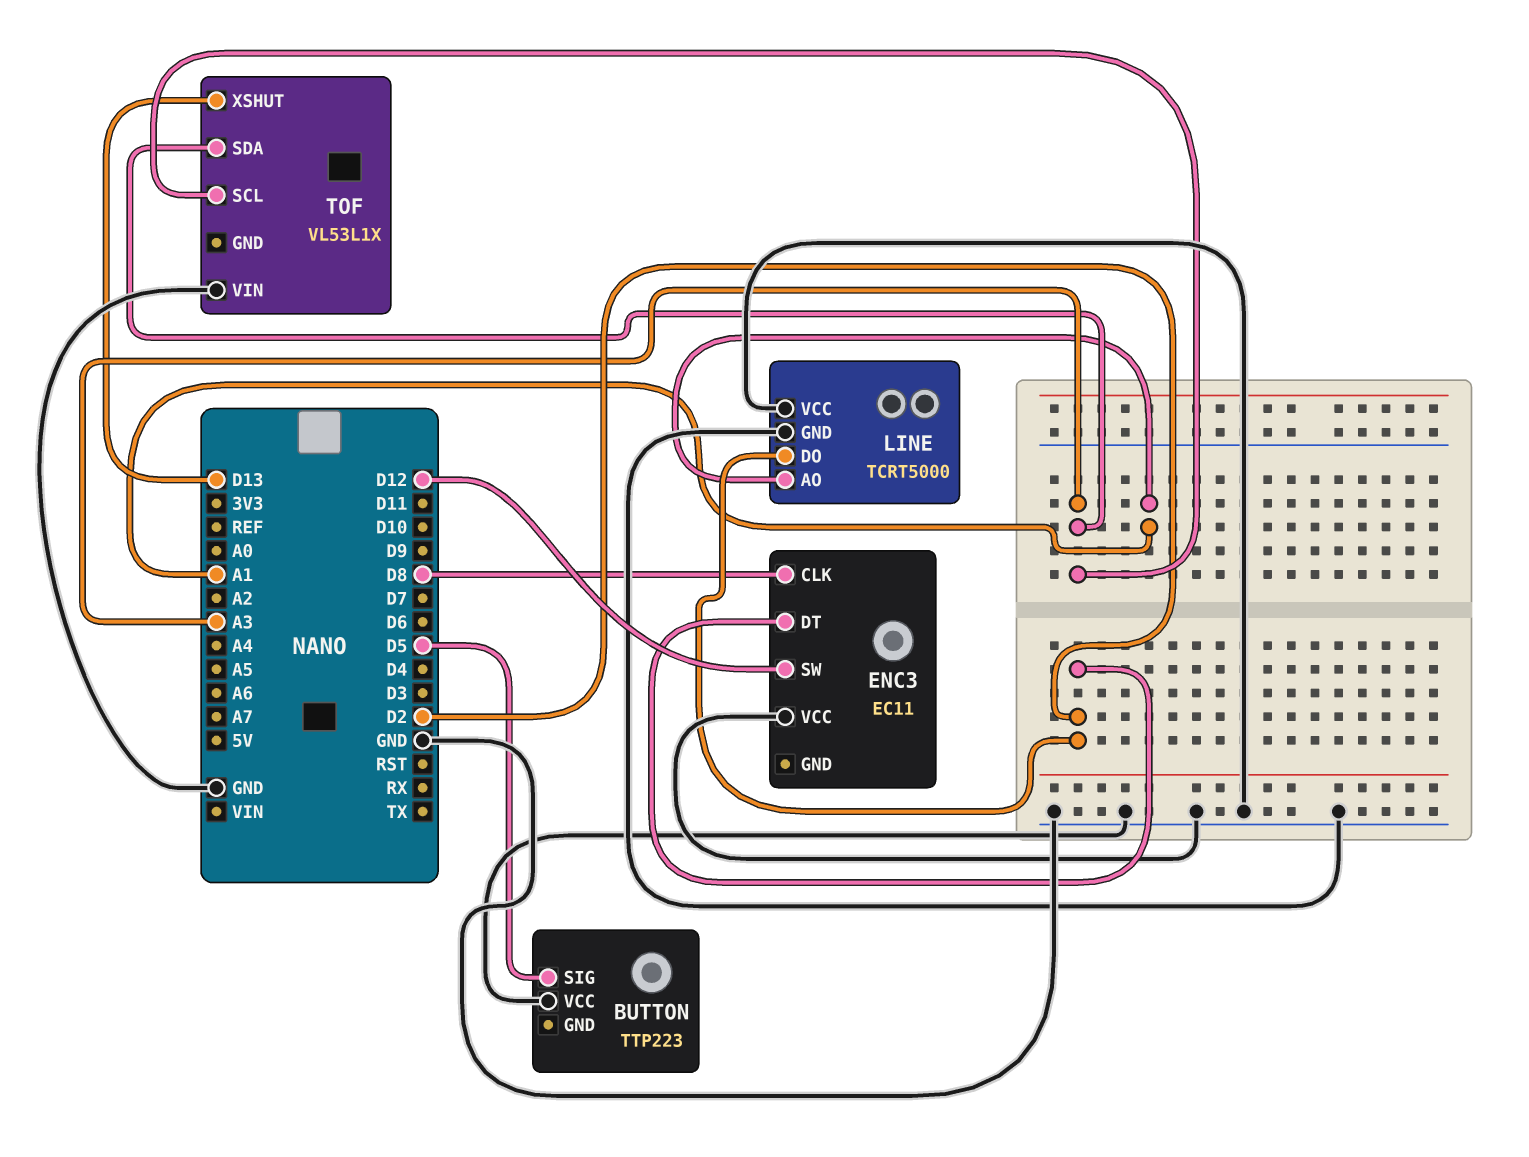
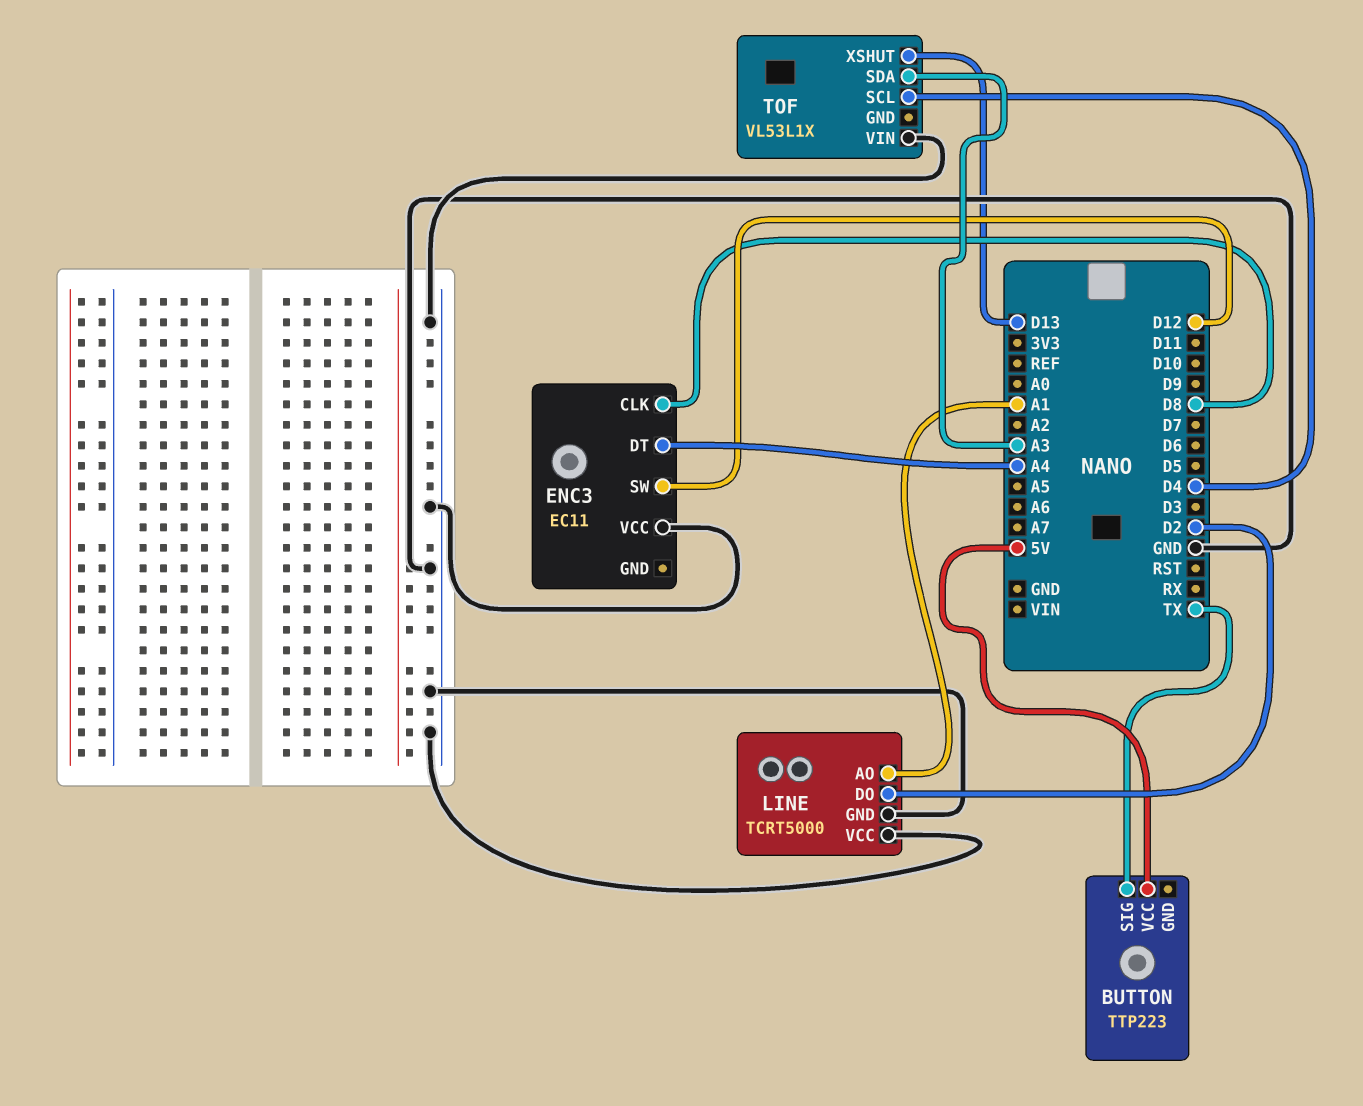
BUTTON pin SIG: D5 -> TX
BUTTON pin VCC: GND -> 5V
ENC3 pin DT: D2 -> A4
TOF pin SCL: A3 -> D4

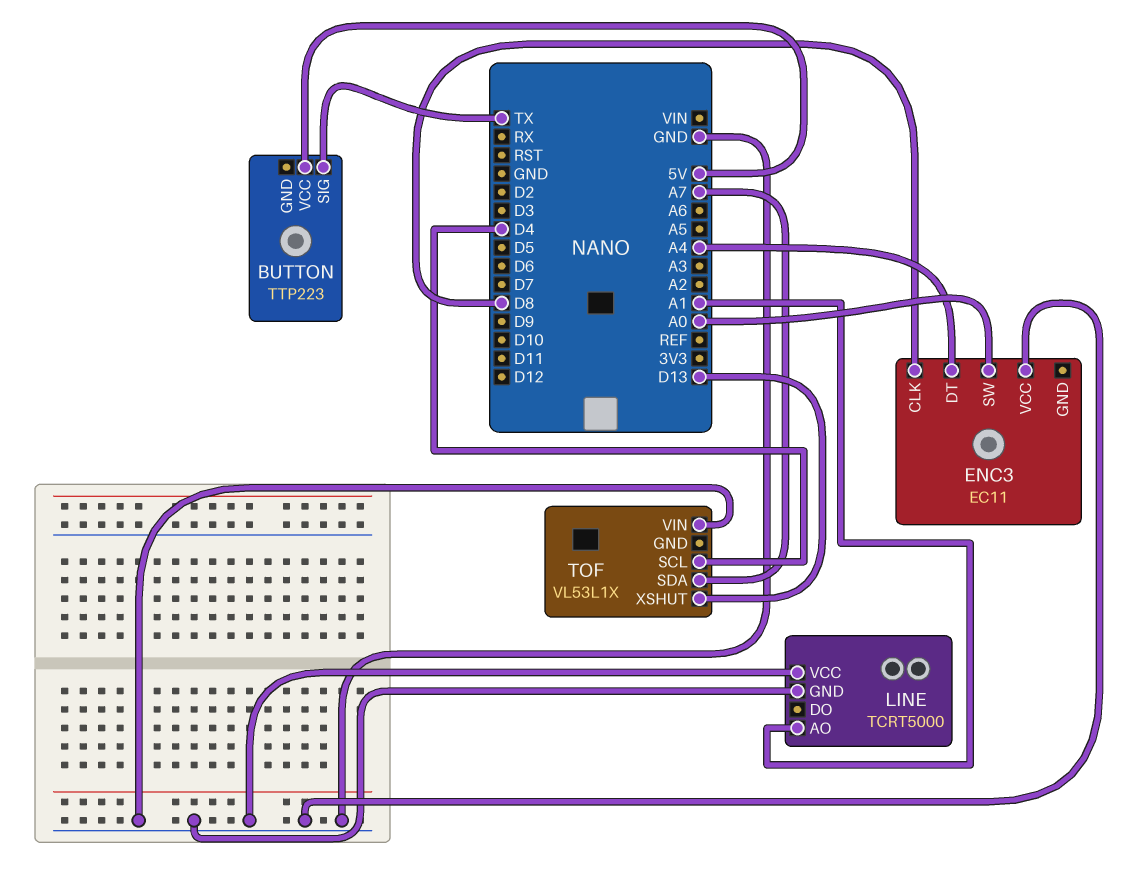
ENC3 pin SW: D12 -> A0
LINE pin DO: D2 -> none
TOF pin SDA: A3 -> A7

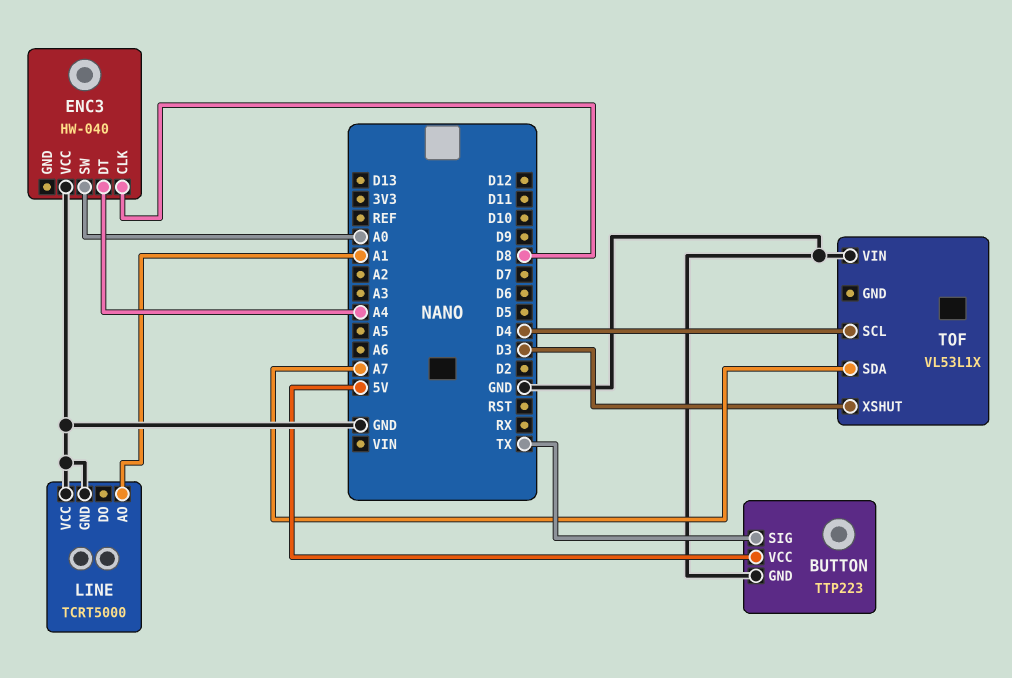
BUTTON pin GND: none -> GND
ENC3: EC11 -> HW-040
TOF pin XSHUT: D13 -> D3

